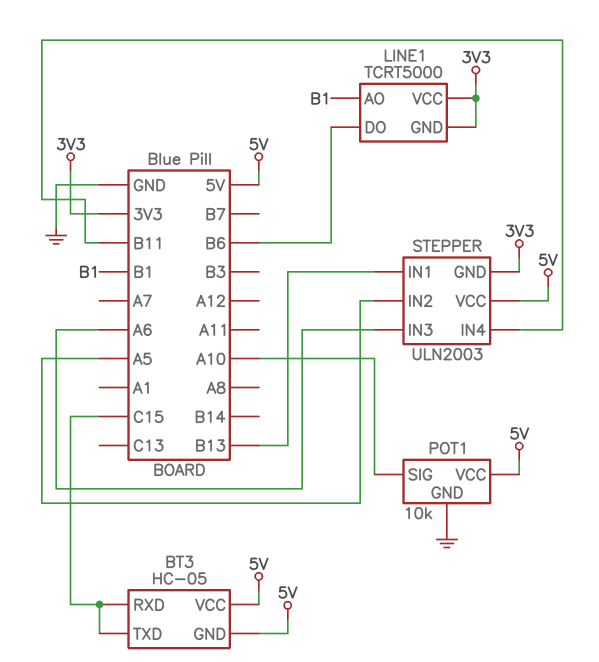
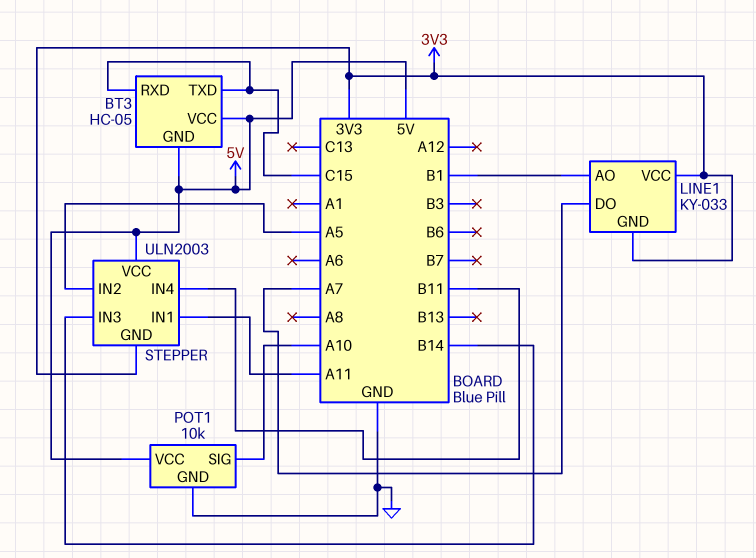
LINE1: TCRT5000 -> KY-033
LINE1 pin DO: B6 -> A7
STEPPER pin IN1: B13 -> A11
STEPPER pin IN3: A6 -> B14

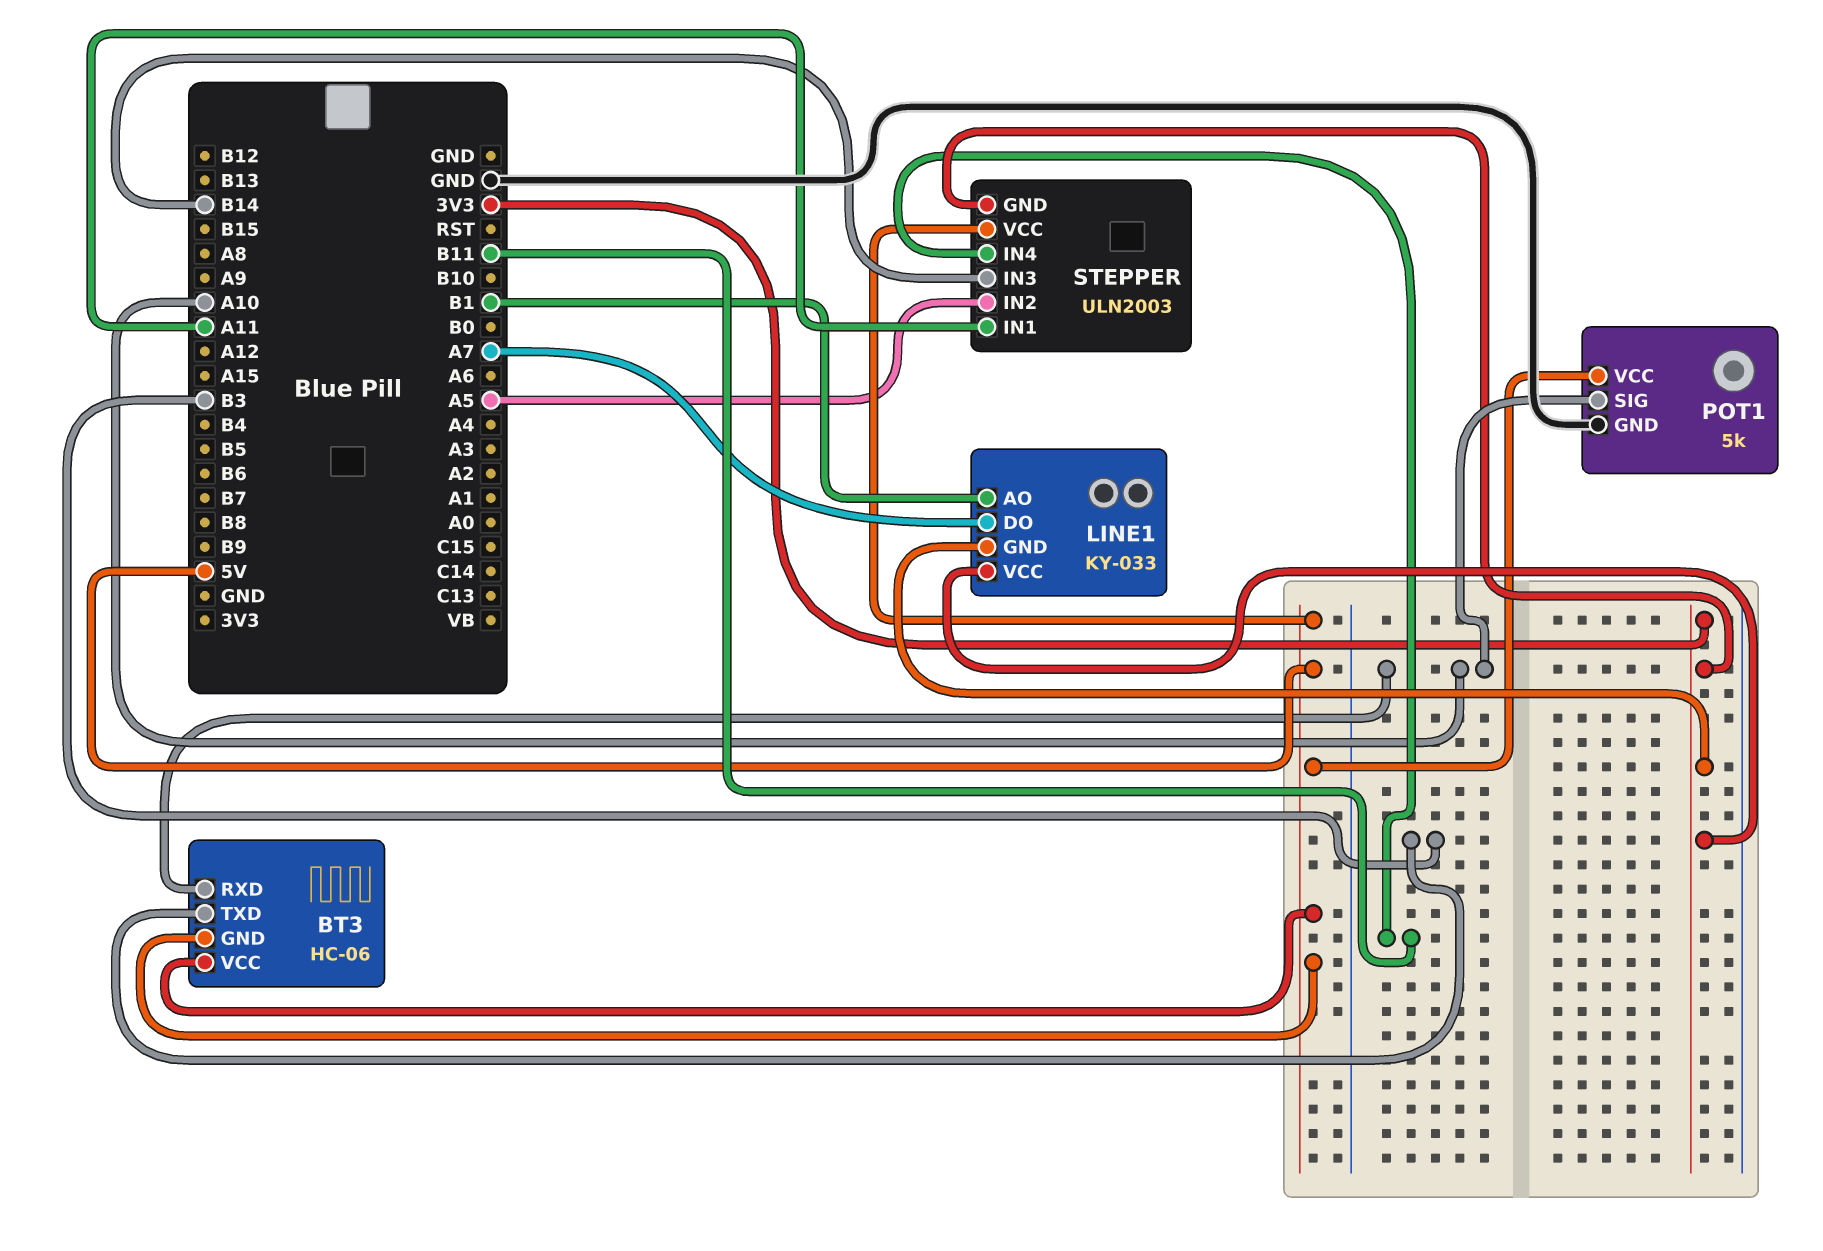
BT3: HC-05 -> HC-06
BT3 pin RXD: C15 -> A10
BT3 pin TXD: C15 -> B3
POT1: 10k -> 5k

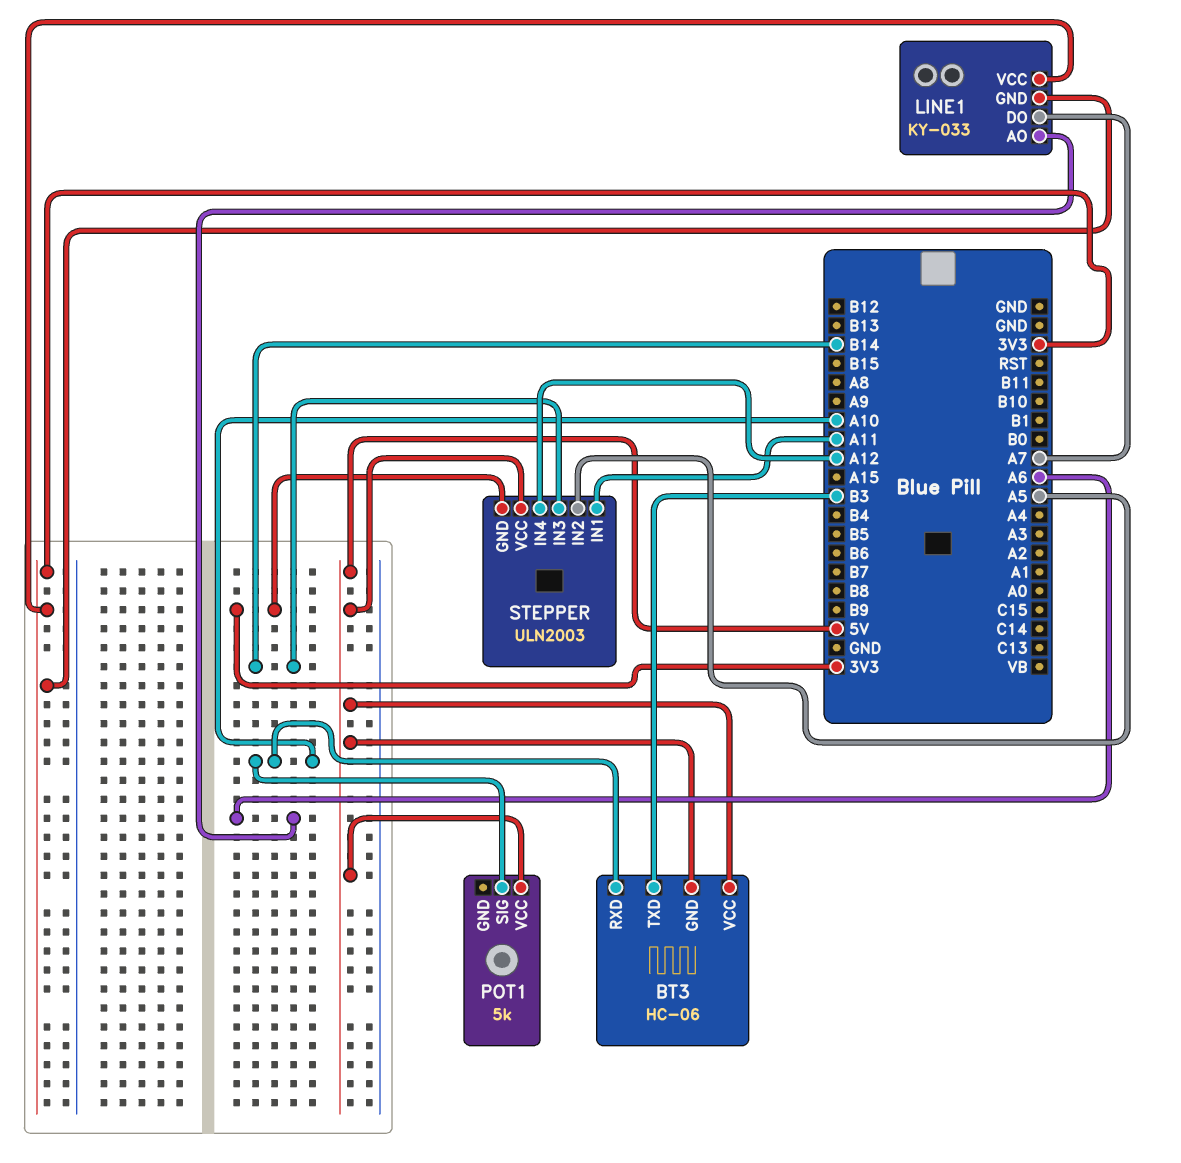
LINE1 pin AO: B1 -> A6
POT1 pin GND: GND -> none
STEPPER pin IN4: B11 -> A12

